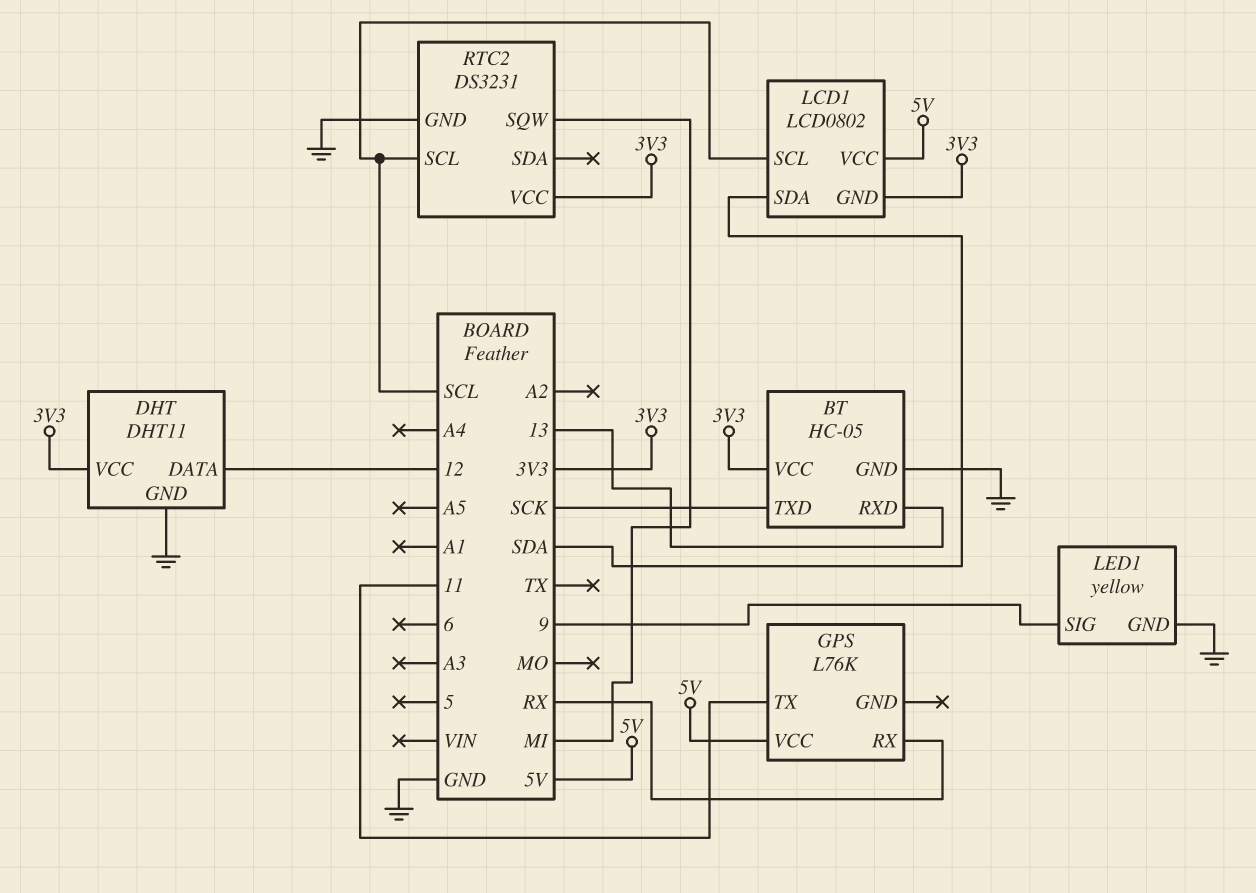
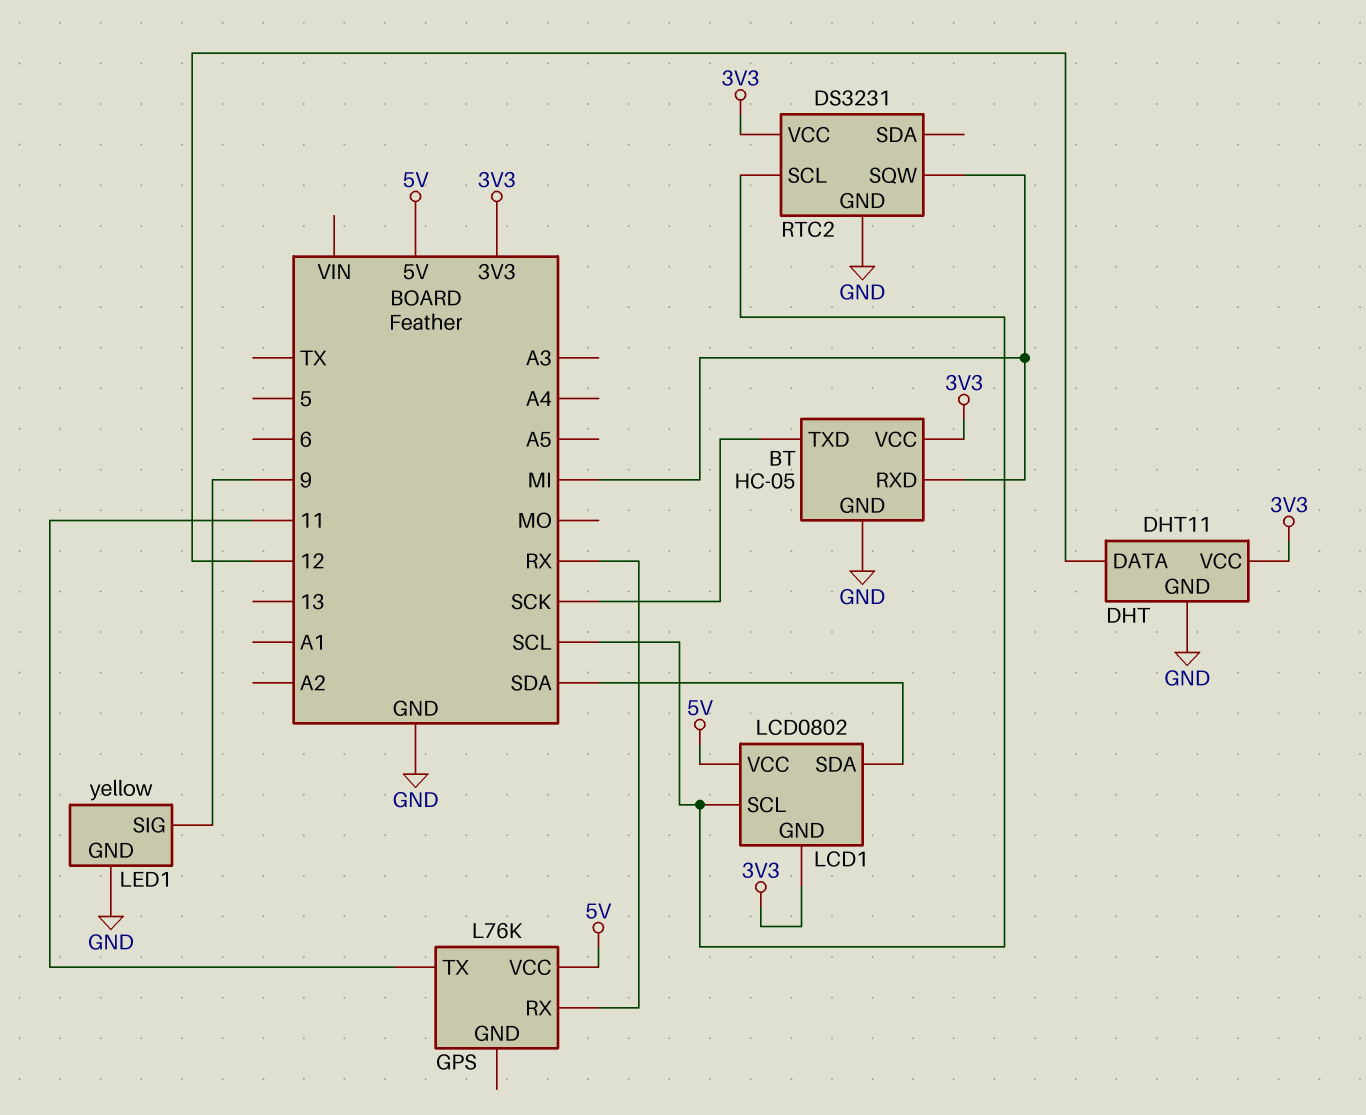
BT pin RXD: 13 -> MI

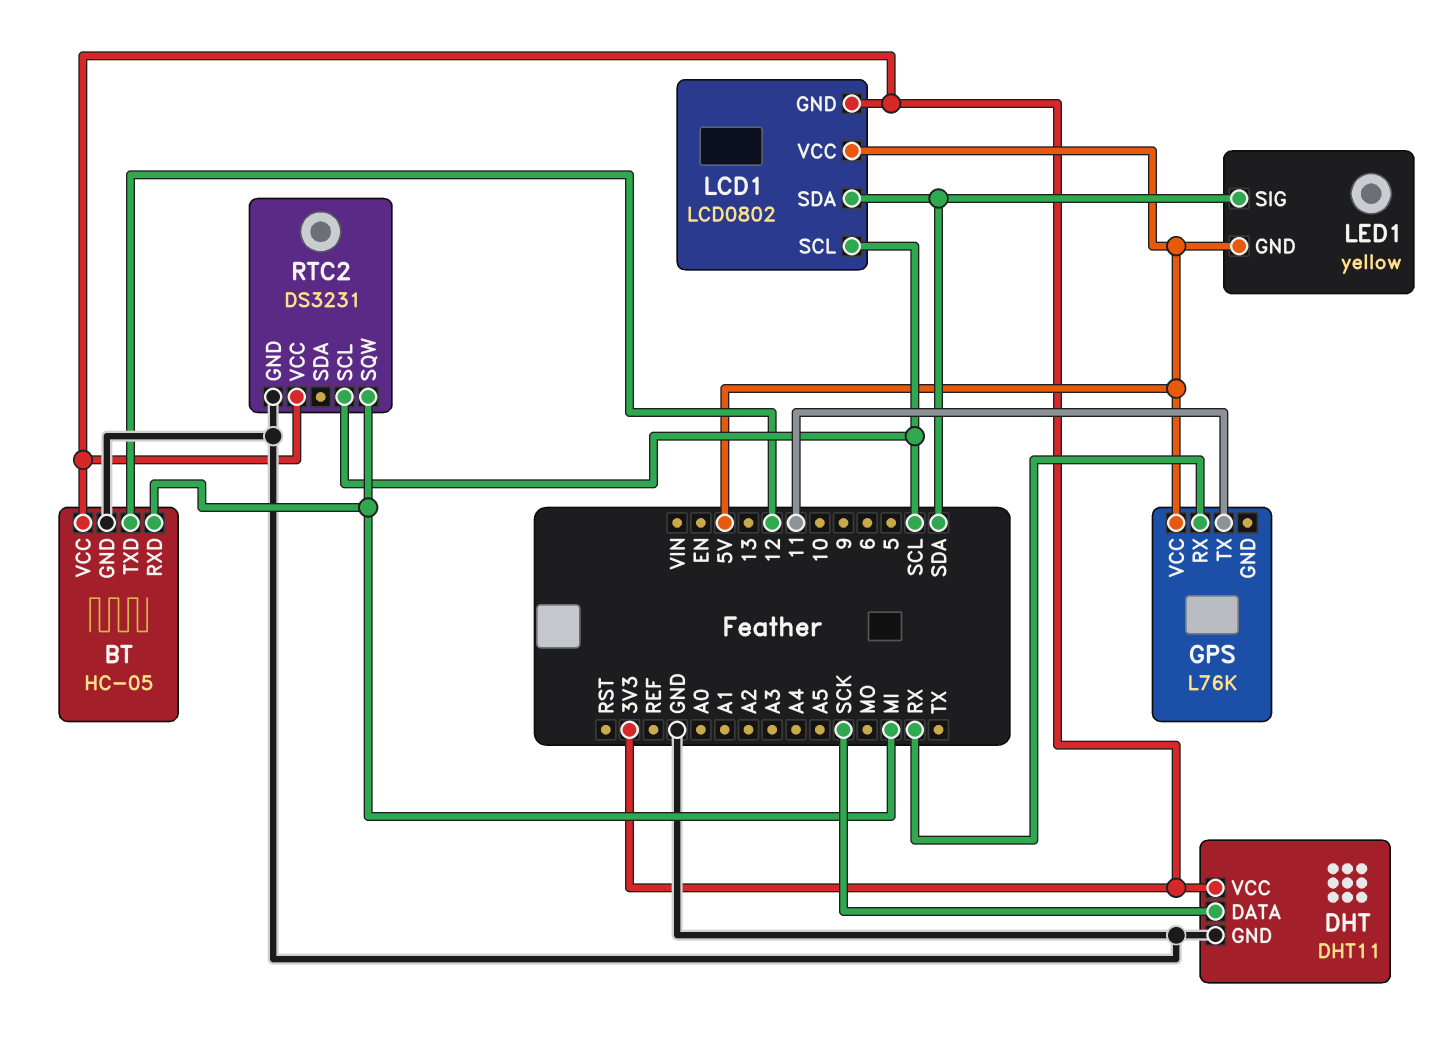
BT pin TXD: SCK -> 12
DHT pin DATA: 12 -> SCK
LED1 pin GND: GND -> 5V
LED1 pin SIG: 9 -> SDA

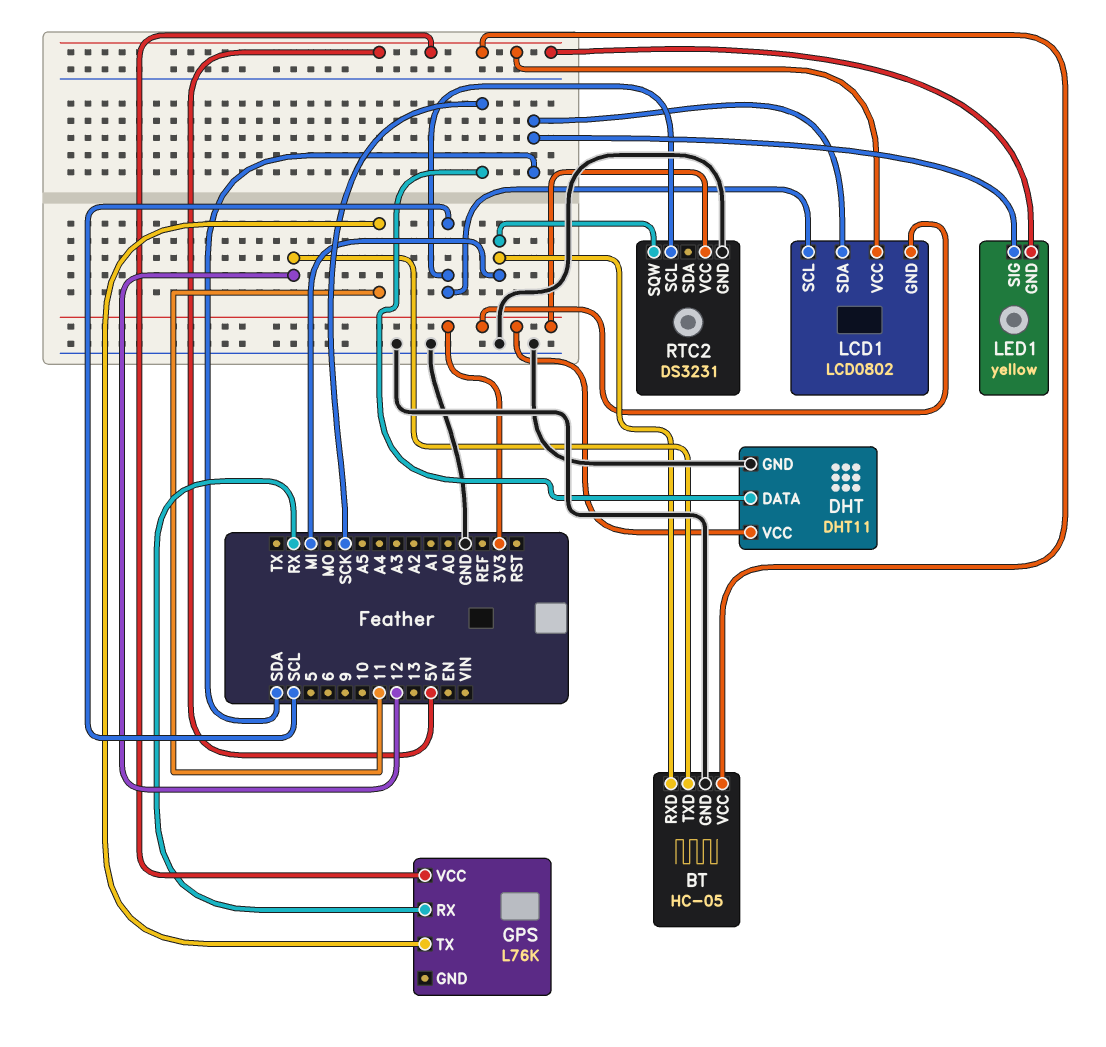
BT pin VCC: 3V3 -> 5V

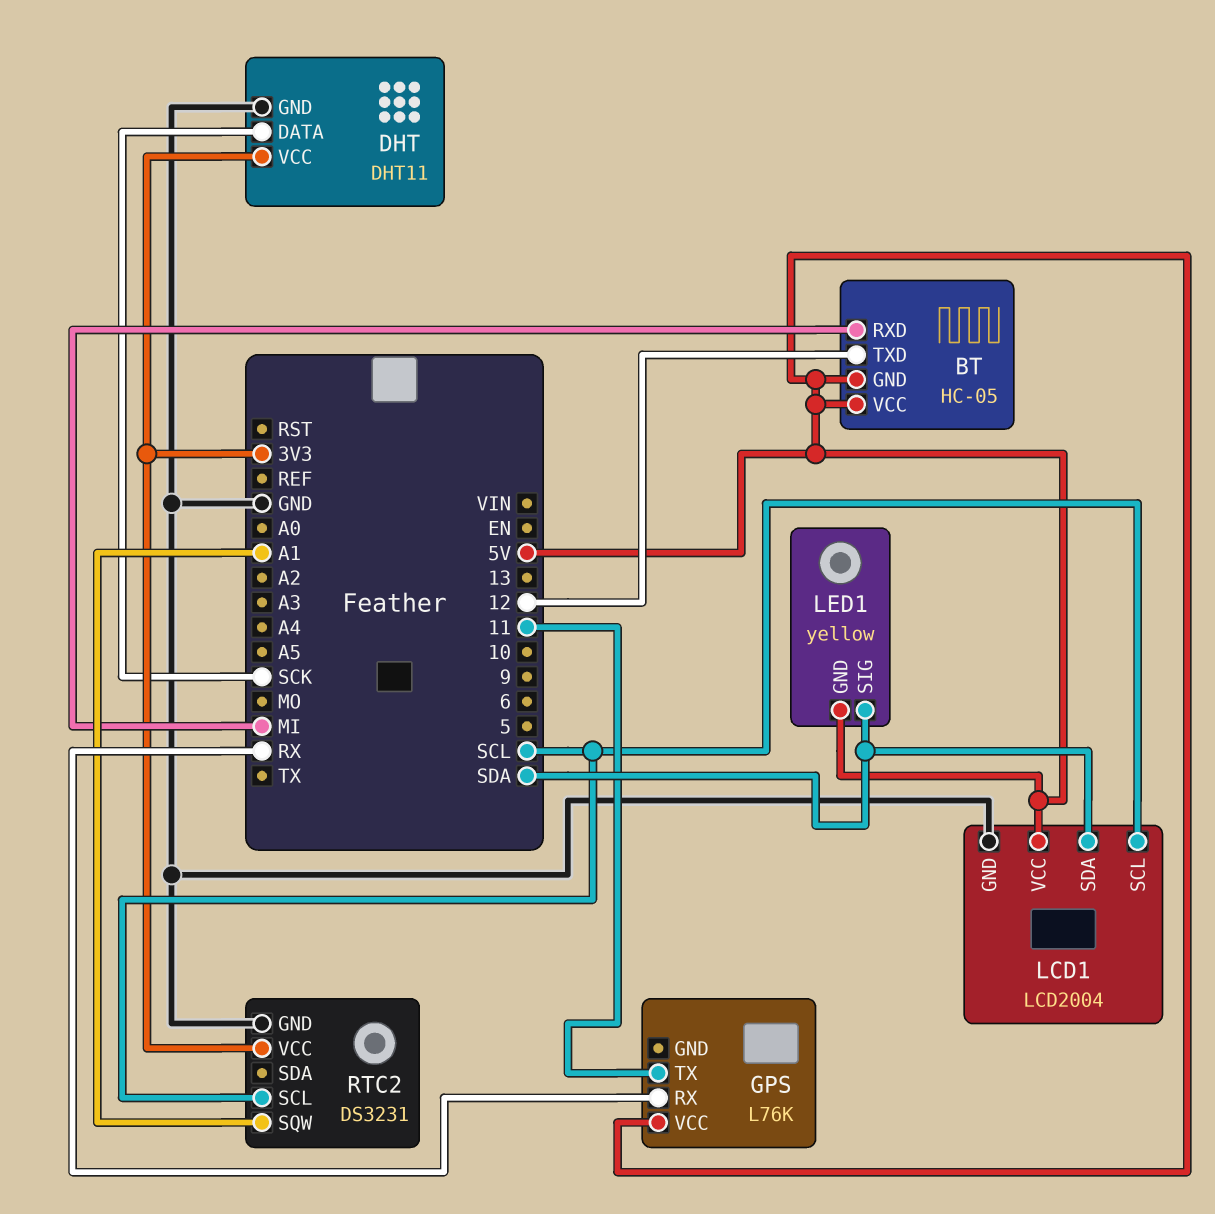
BT pin GND: GND -> 5V
LCD1: LCD0802 -> LCD2004
LCD1 pin GND: 3V3 -> GND
RTC2 pin SQW: MI -> A1

